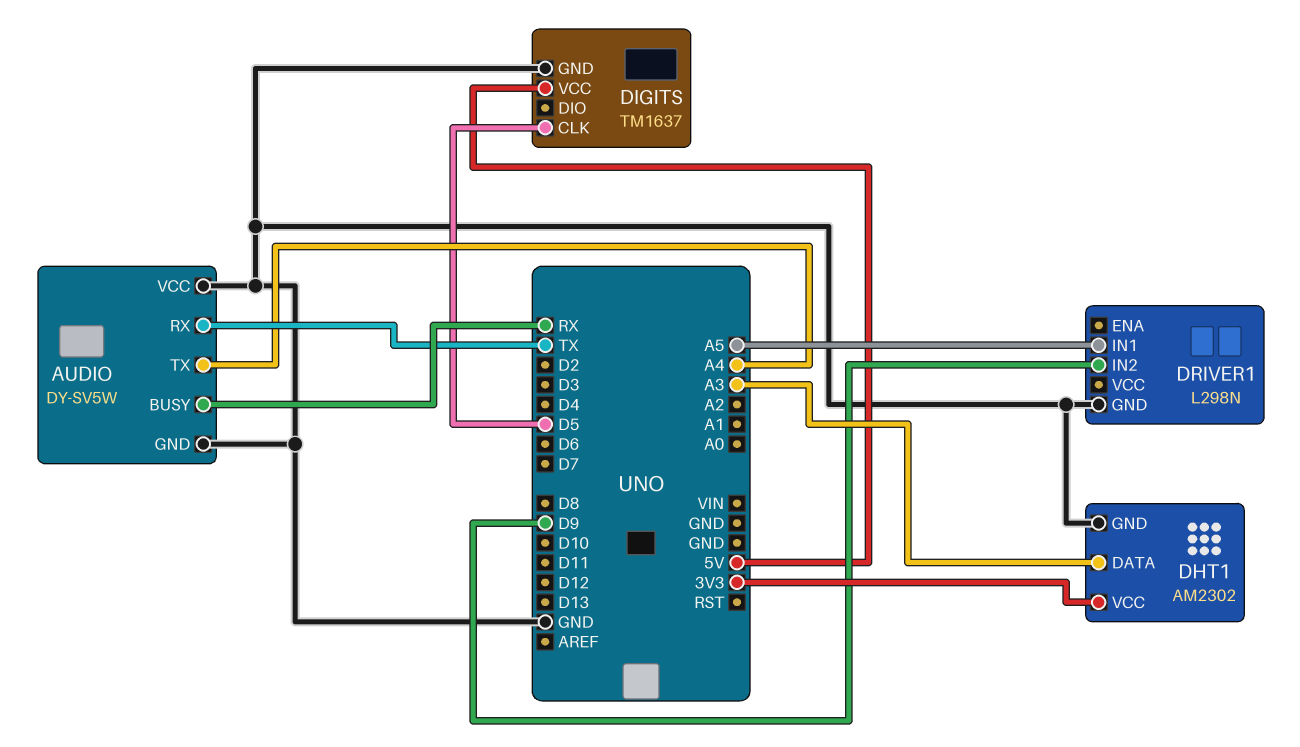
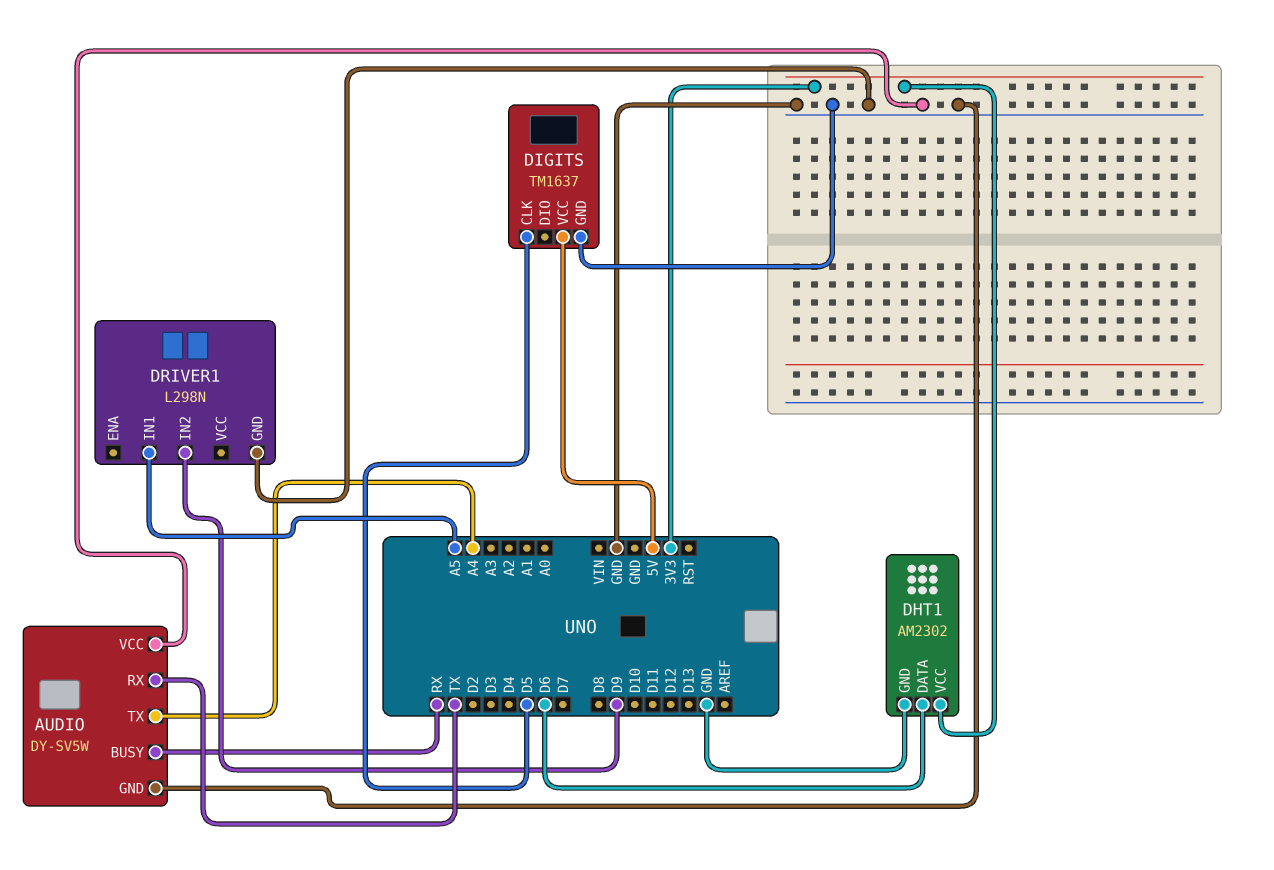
DHT1 pin DATA: A3 -> D6

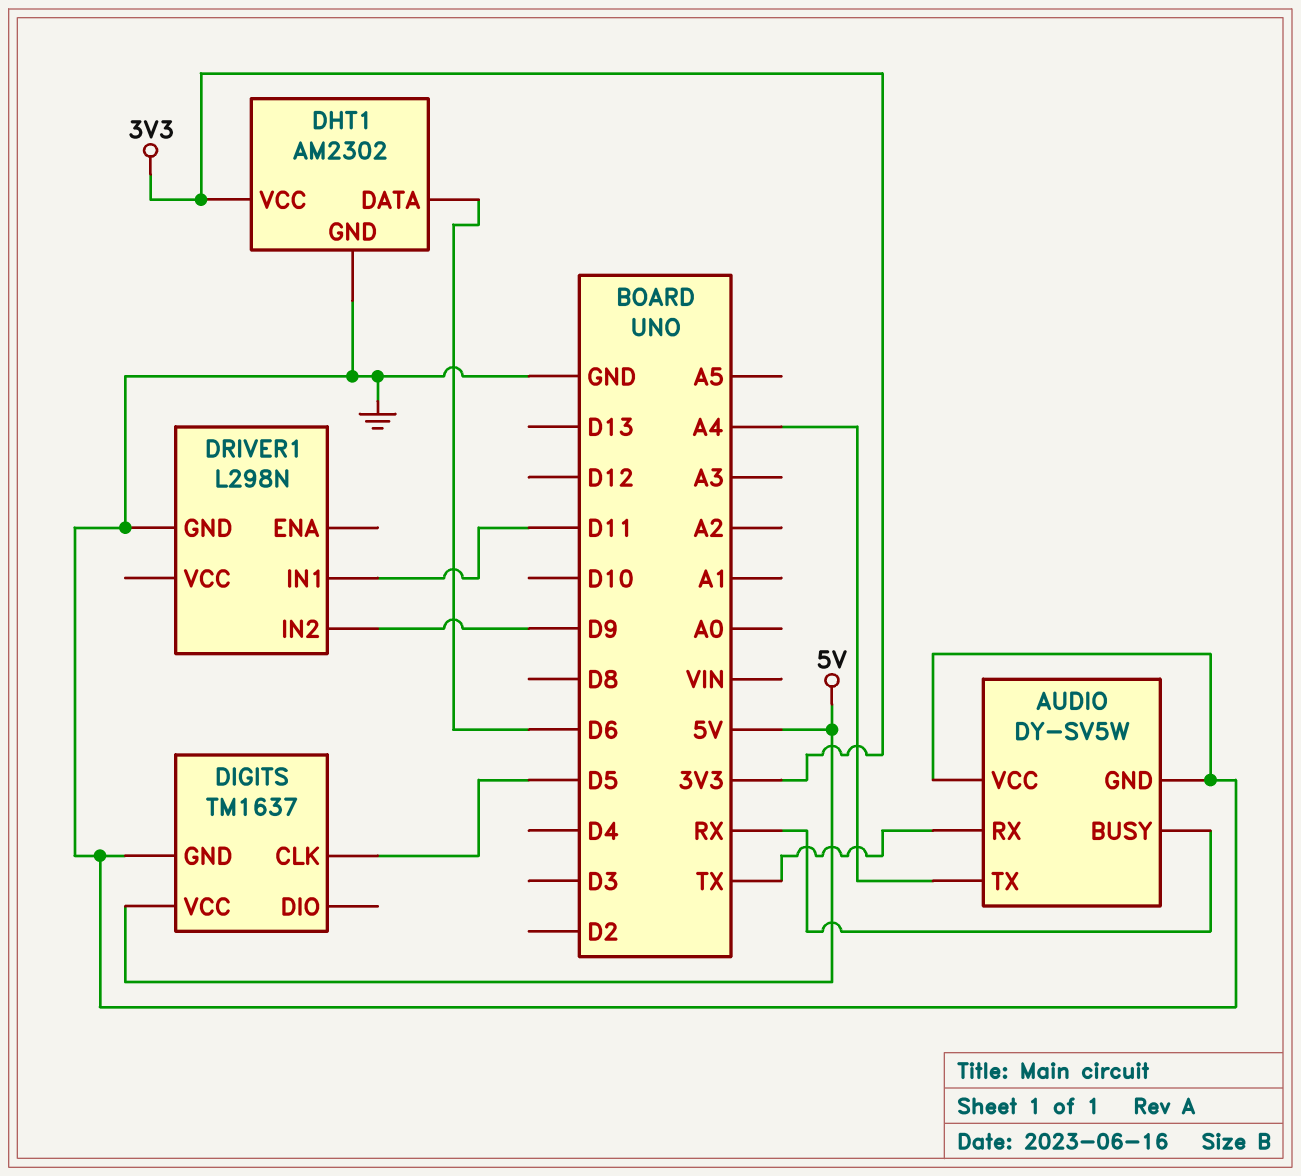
DRIVER1 pin IN1: A5 -> D11

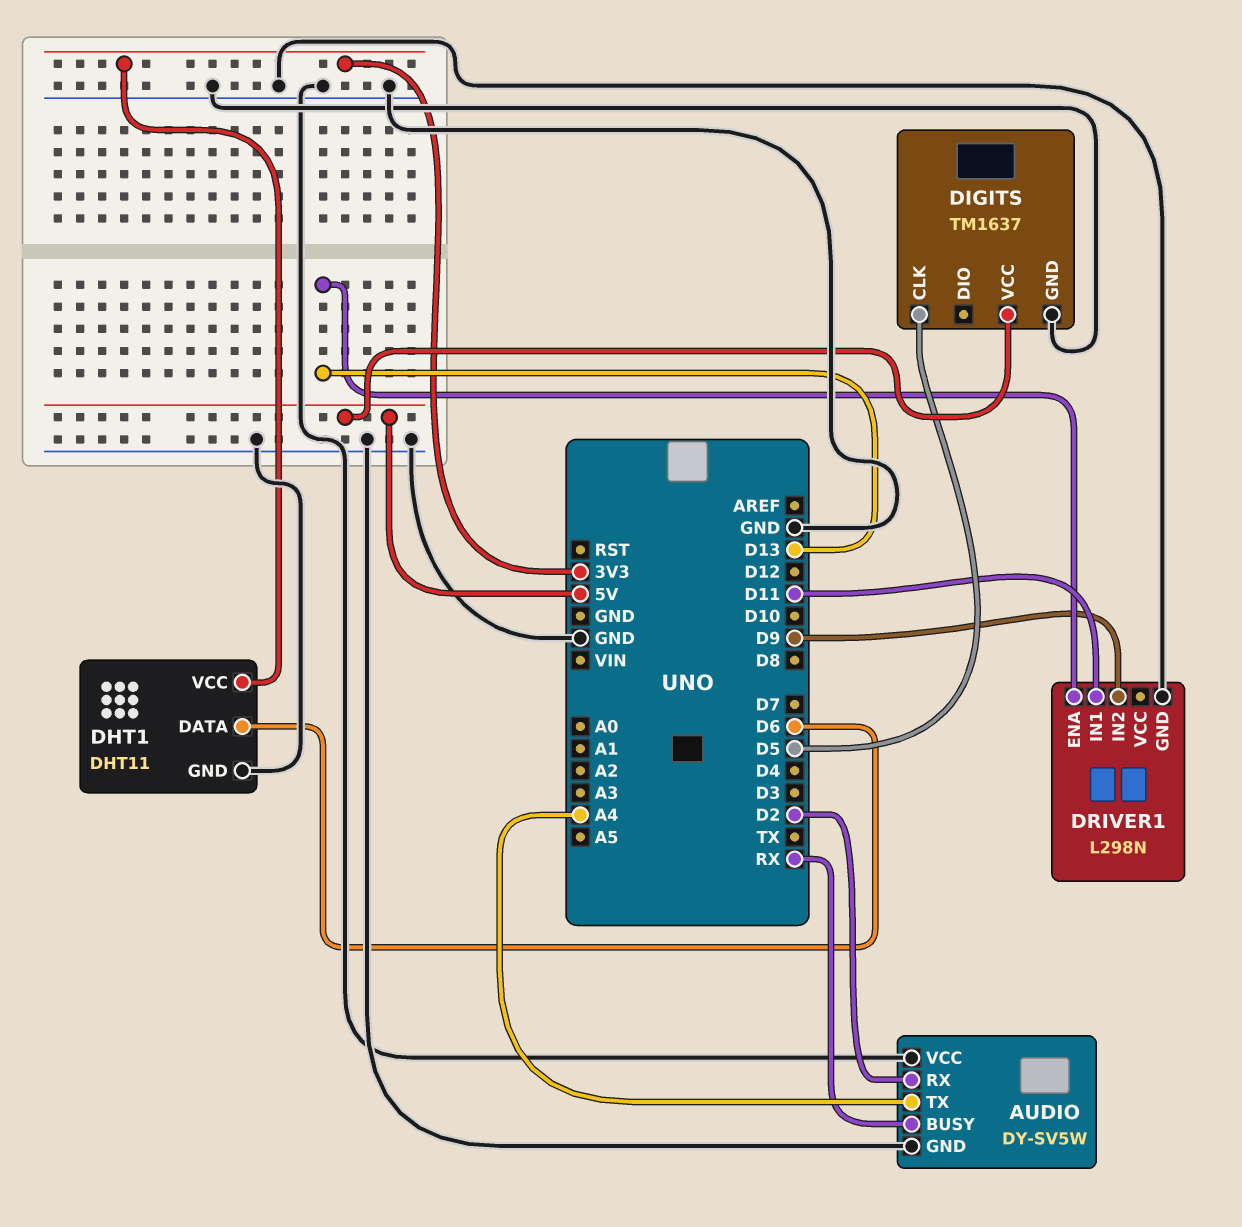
AUDIO pin RX: TX -> D2
DHT1: AM2302 -> DHT11
DRIVER1 pin ENA: none -> D13

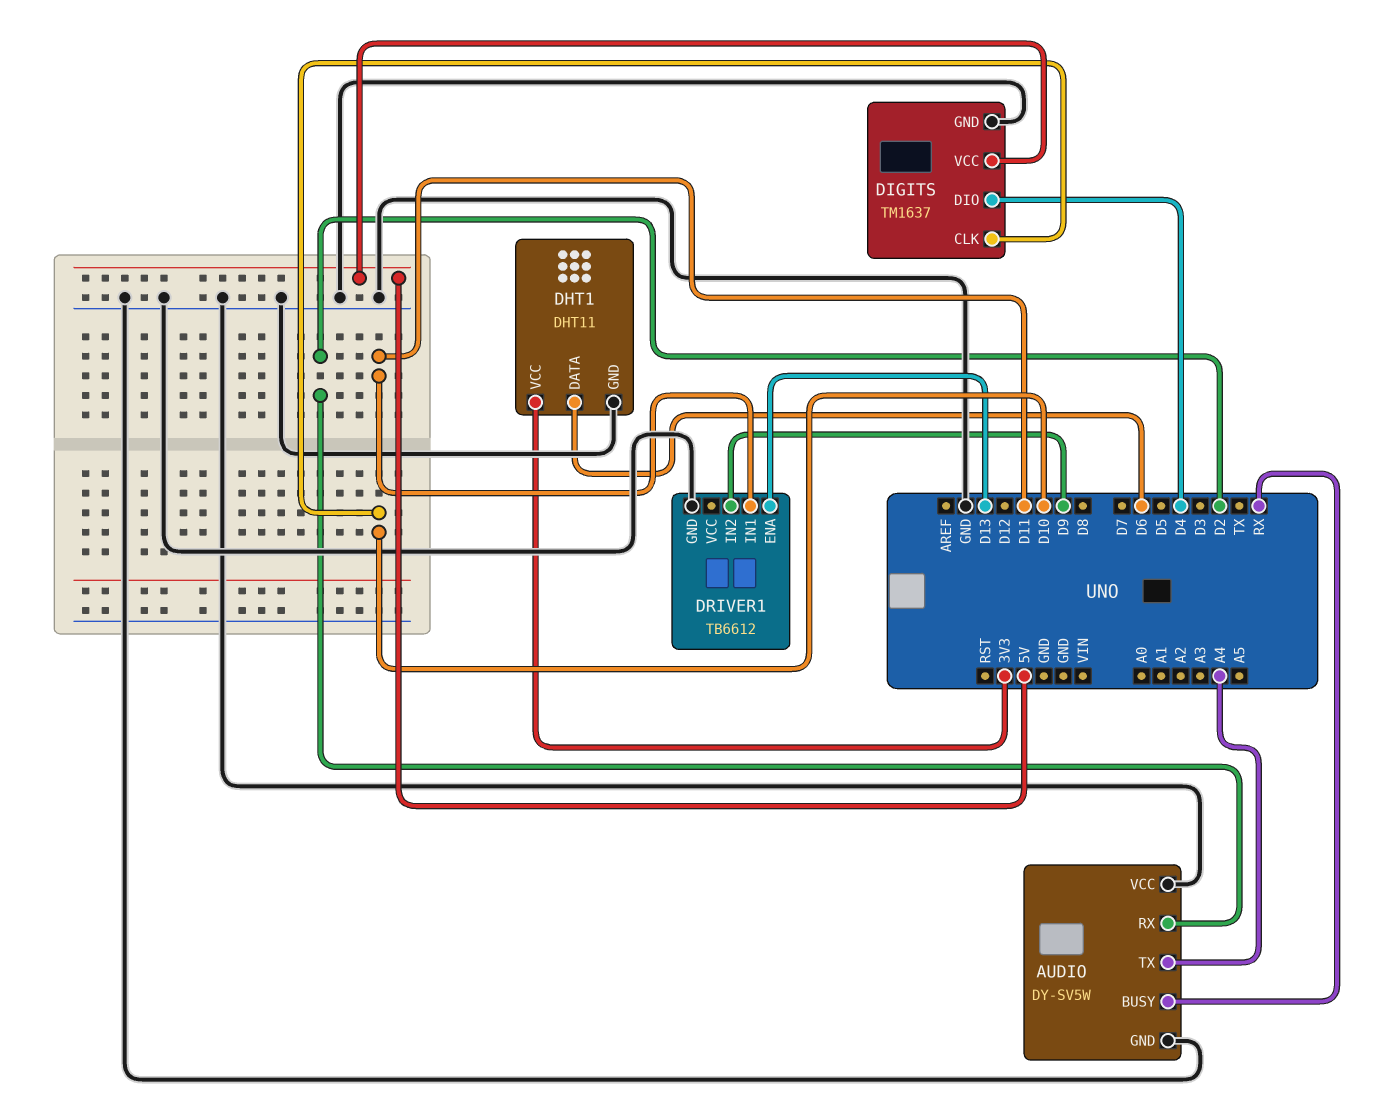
DIGITS pin CLK: D5 -> D10
DIGITS pin DIO: none -> D4
DRIVER1: L298N -> TB6612

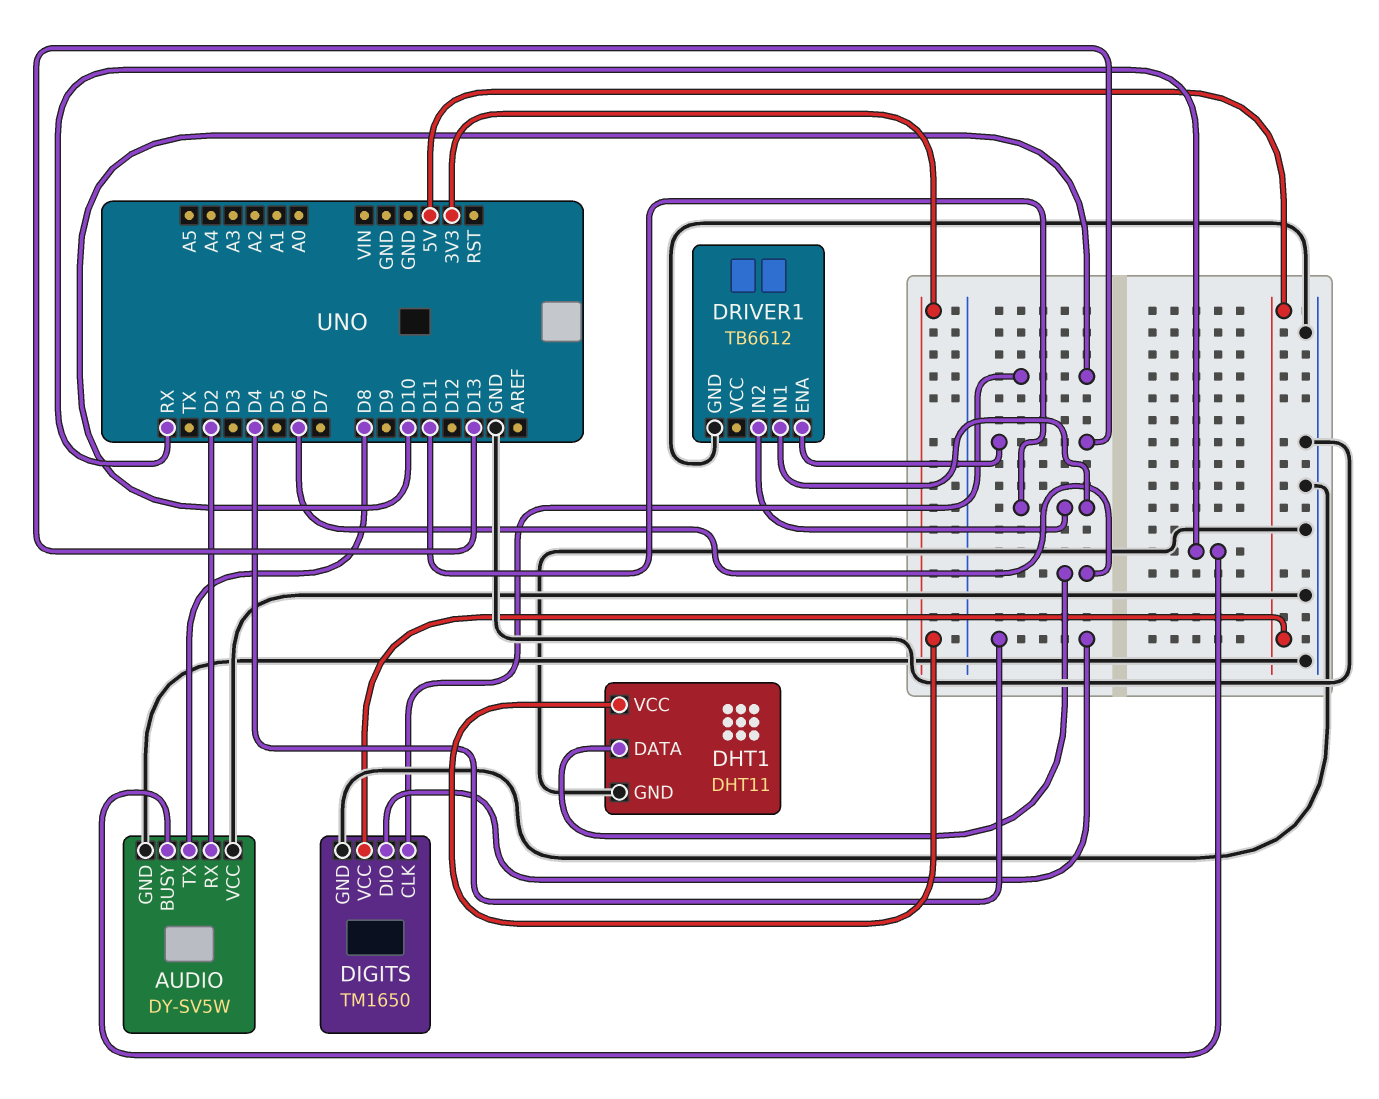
AUDIO pin TX: A4 -> D8
DIGITS: TM1637 -> TM1650
DRIVER1 pin IN2: D9 -> D11

